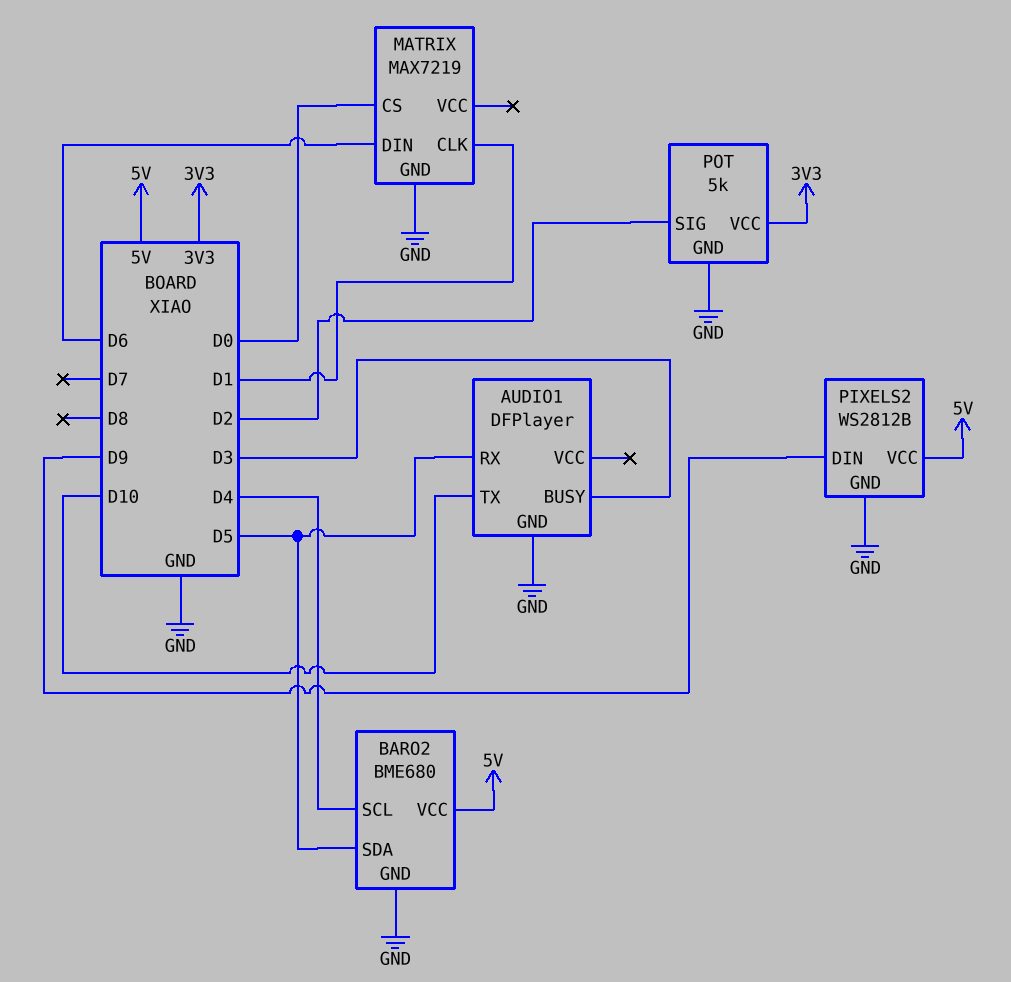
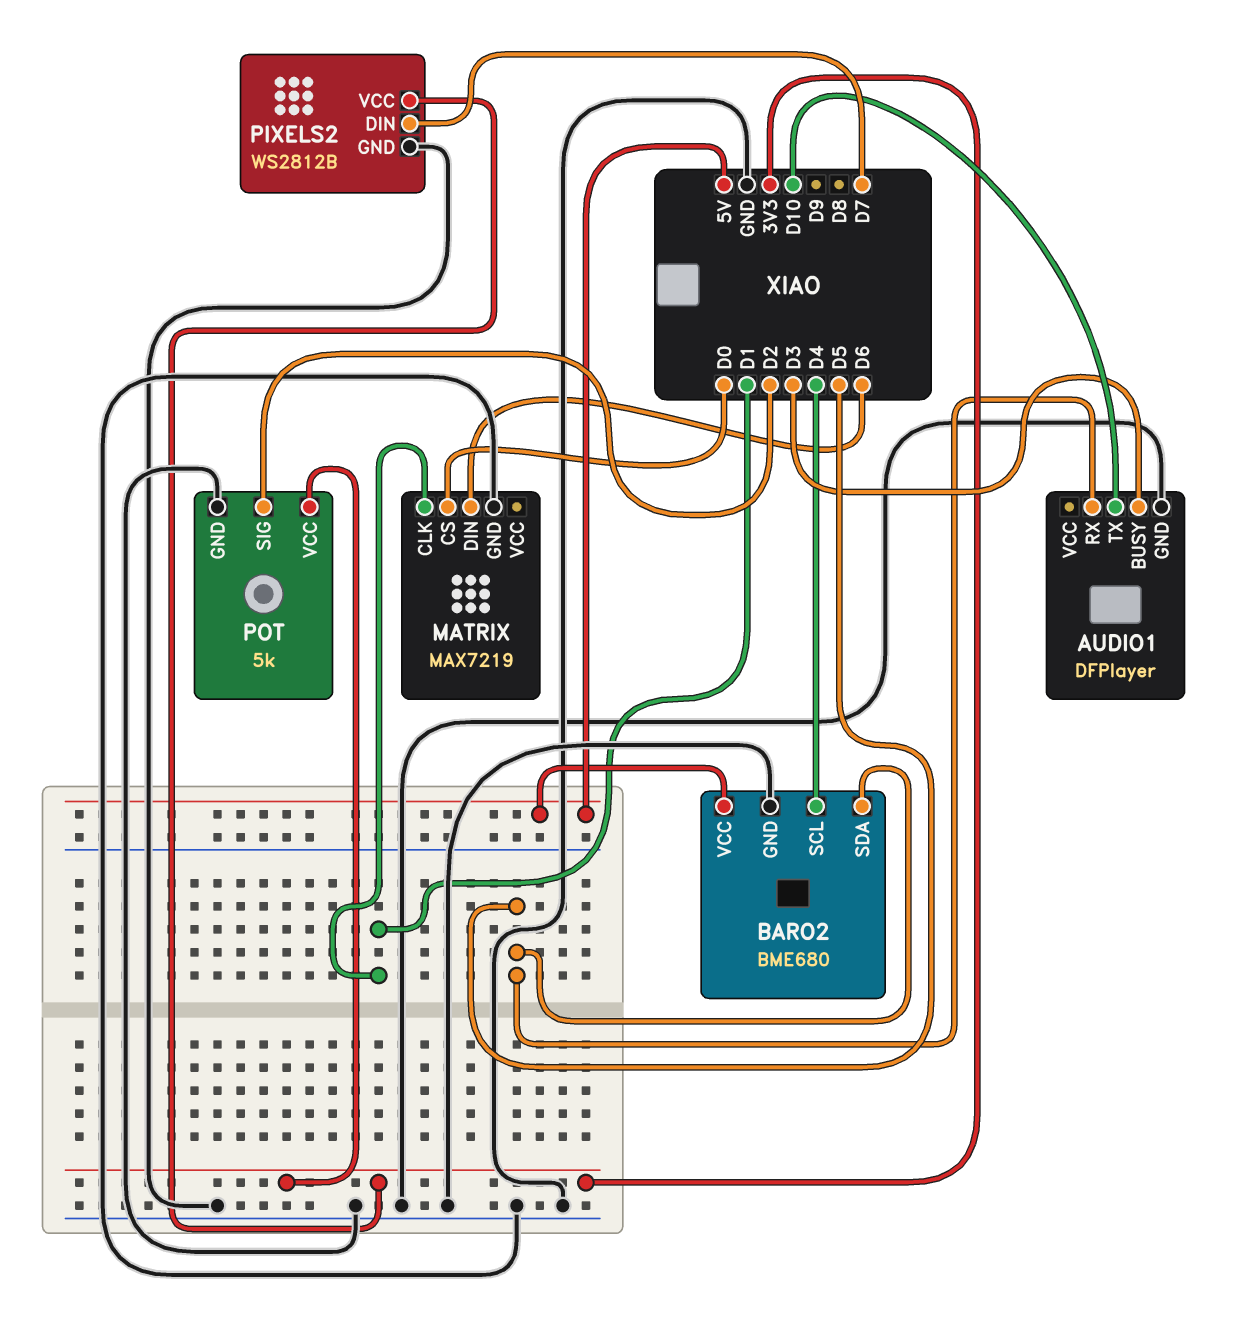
PIXELS2 pin DIN: D9 -> D7
PIXELS2 pin VCC: 5V -> 3V3

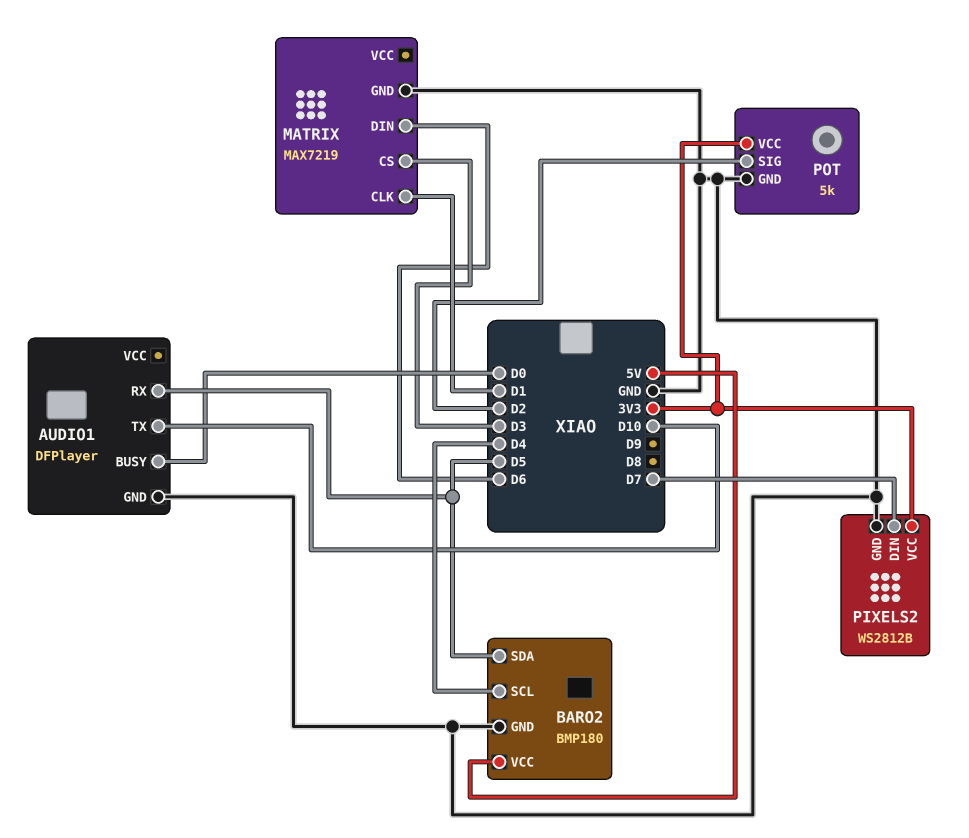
AUDIO1 pin BUSY: D3 -> D0
BARO2: BME680 -> BMP180
MATRIX pin CS: D0 -> D3

